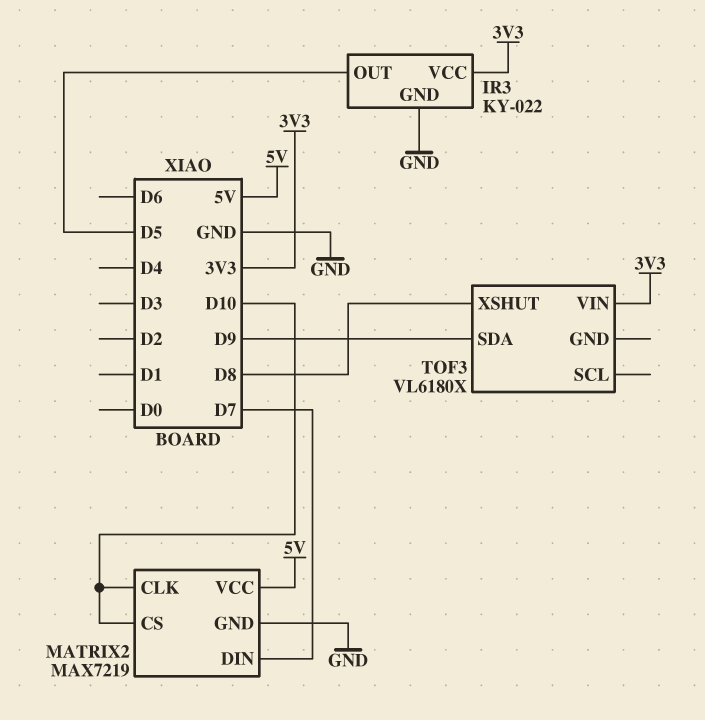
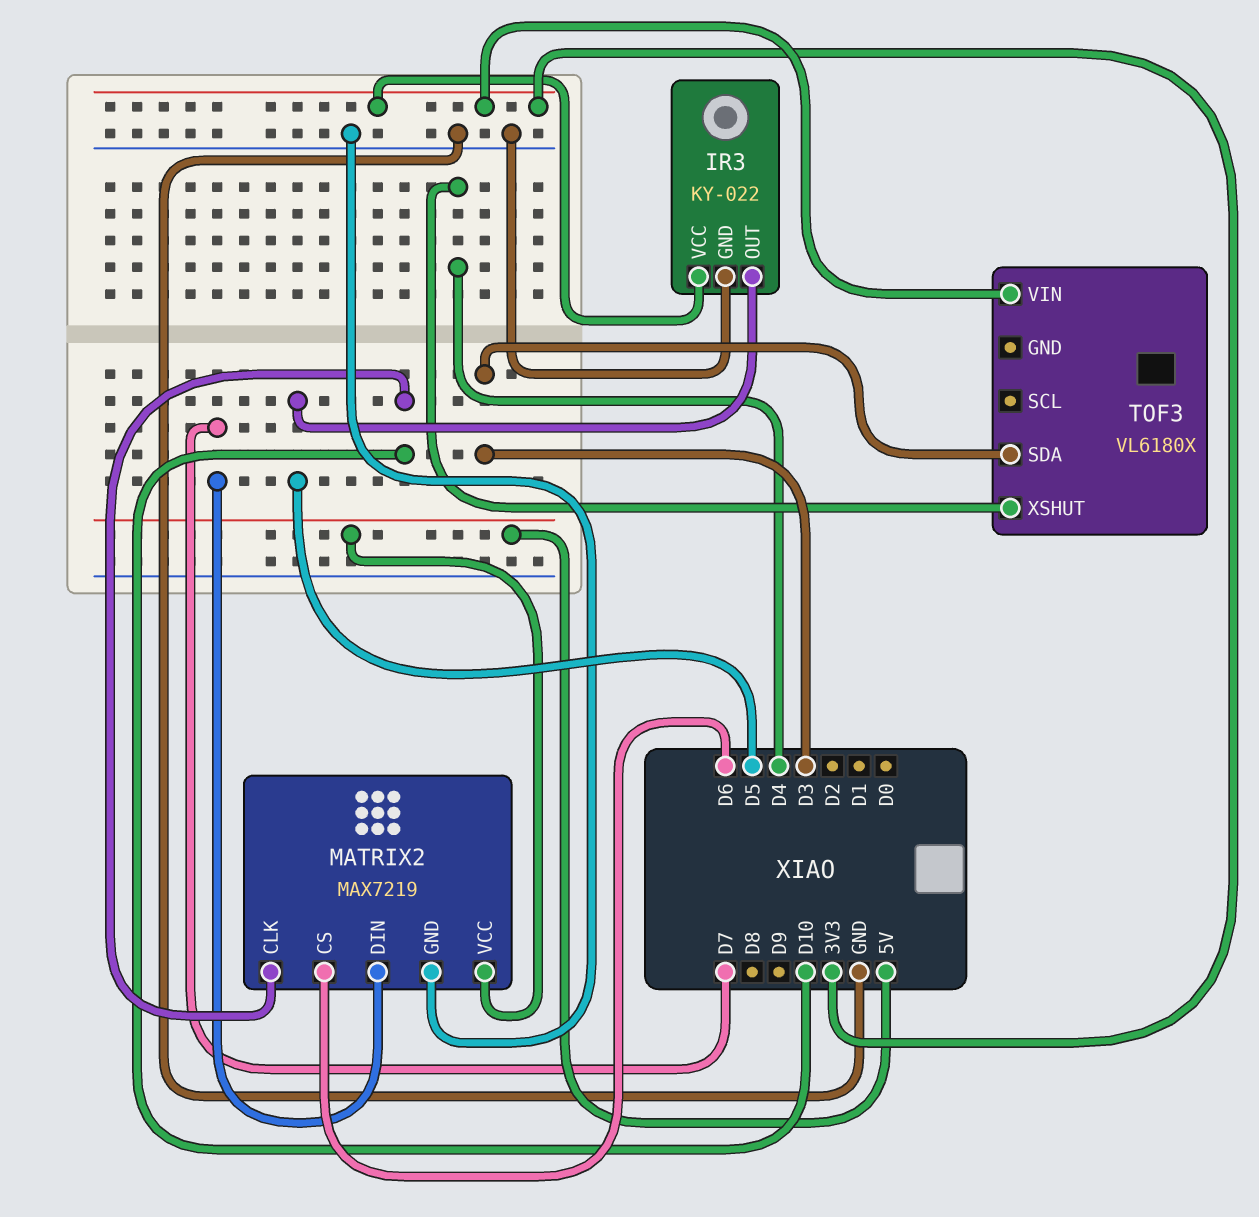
MATRIX2 pin CS: D10 -> D6
TOF3 pin SDA: D9 -> D3
TOF3 pin XSHUT: D8 -> D4

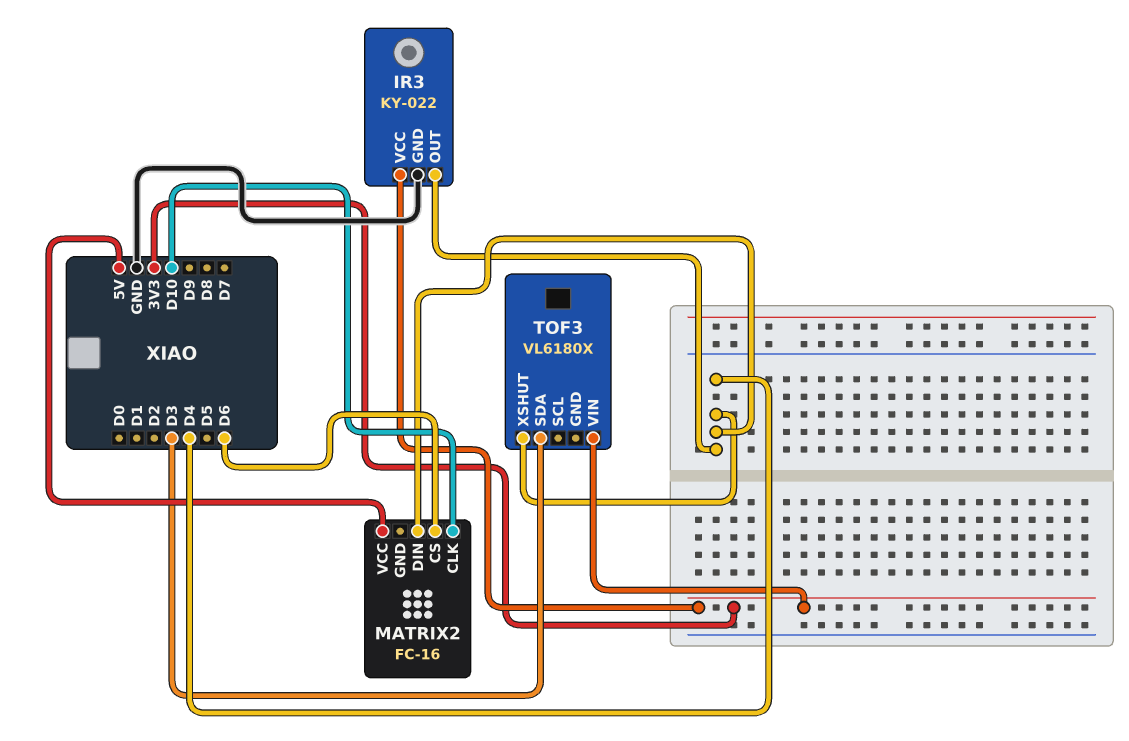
IR3 pin OUT: D5 -> D4
MATRIX2: MAX7219 -> FC-16
MATRIX2 pin DIN: D7 -> D4
MATRIX2 pin GND: GND -> none

